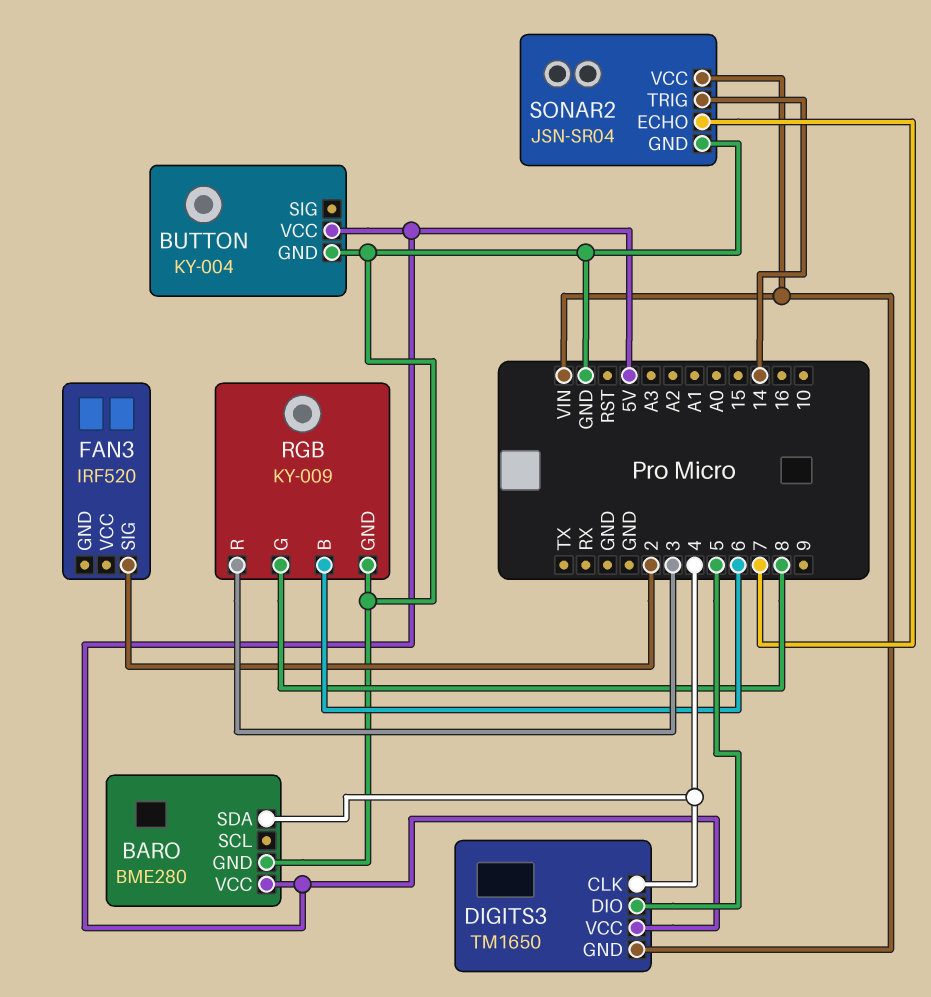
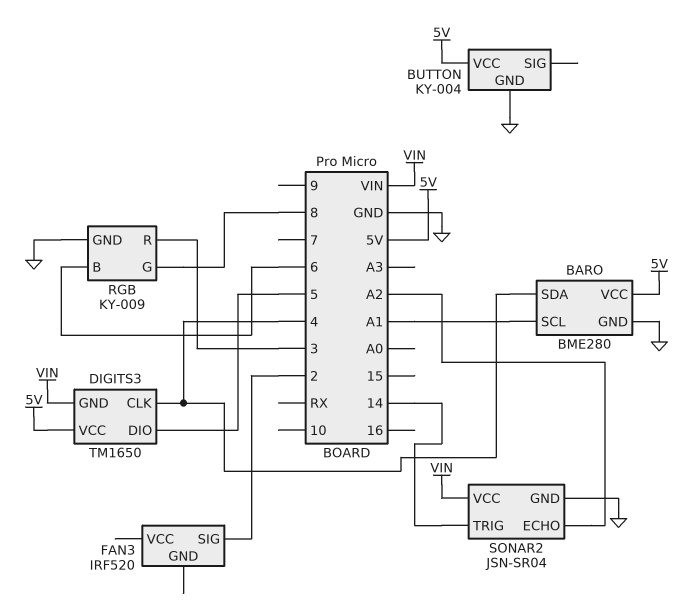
BARO pin SCL: none -> A1
SONAR2 pin ECHO: 7 -> A2

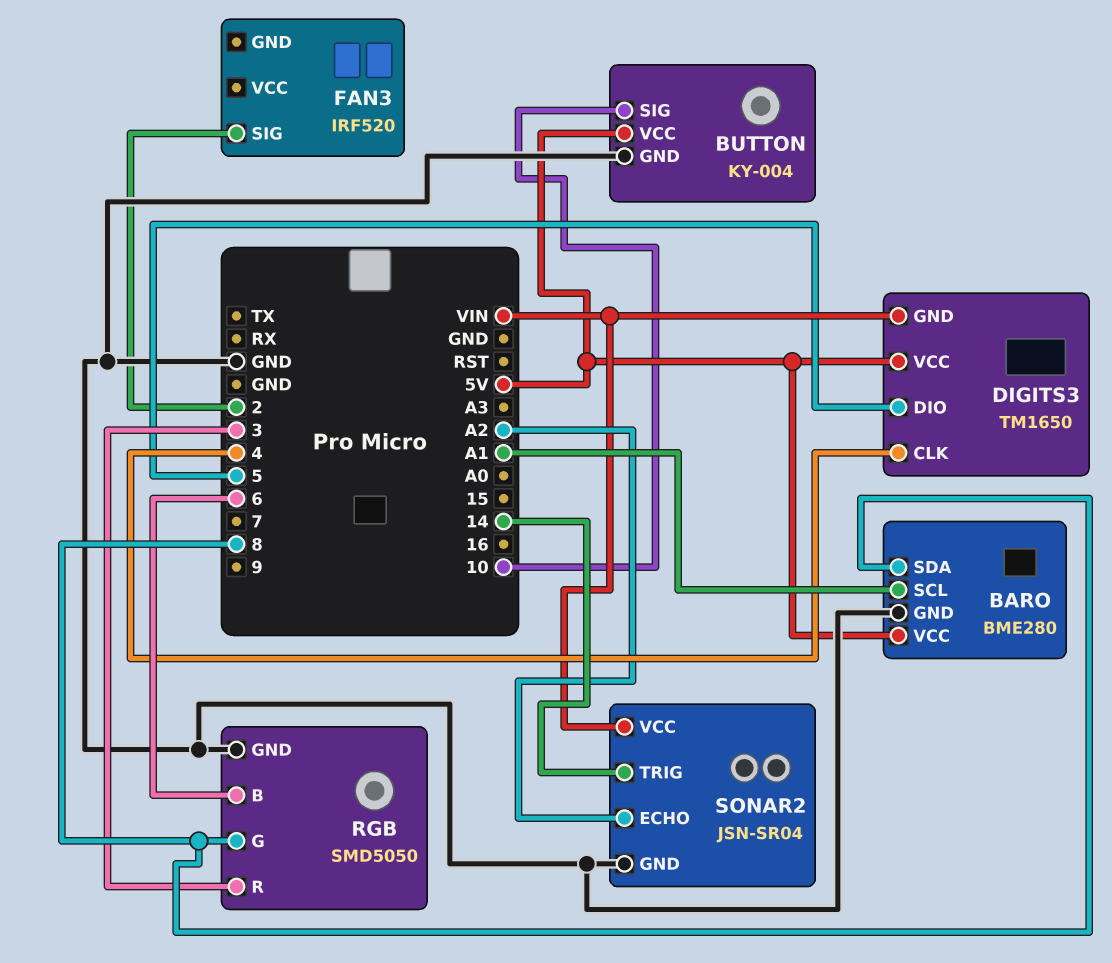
BARO pin SDA: 4 -> 8
BUTTON pin SIG: none -> 10
RGB: KY-009 -> SMD5050

